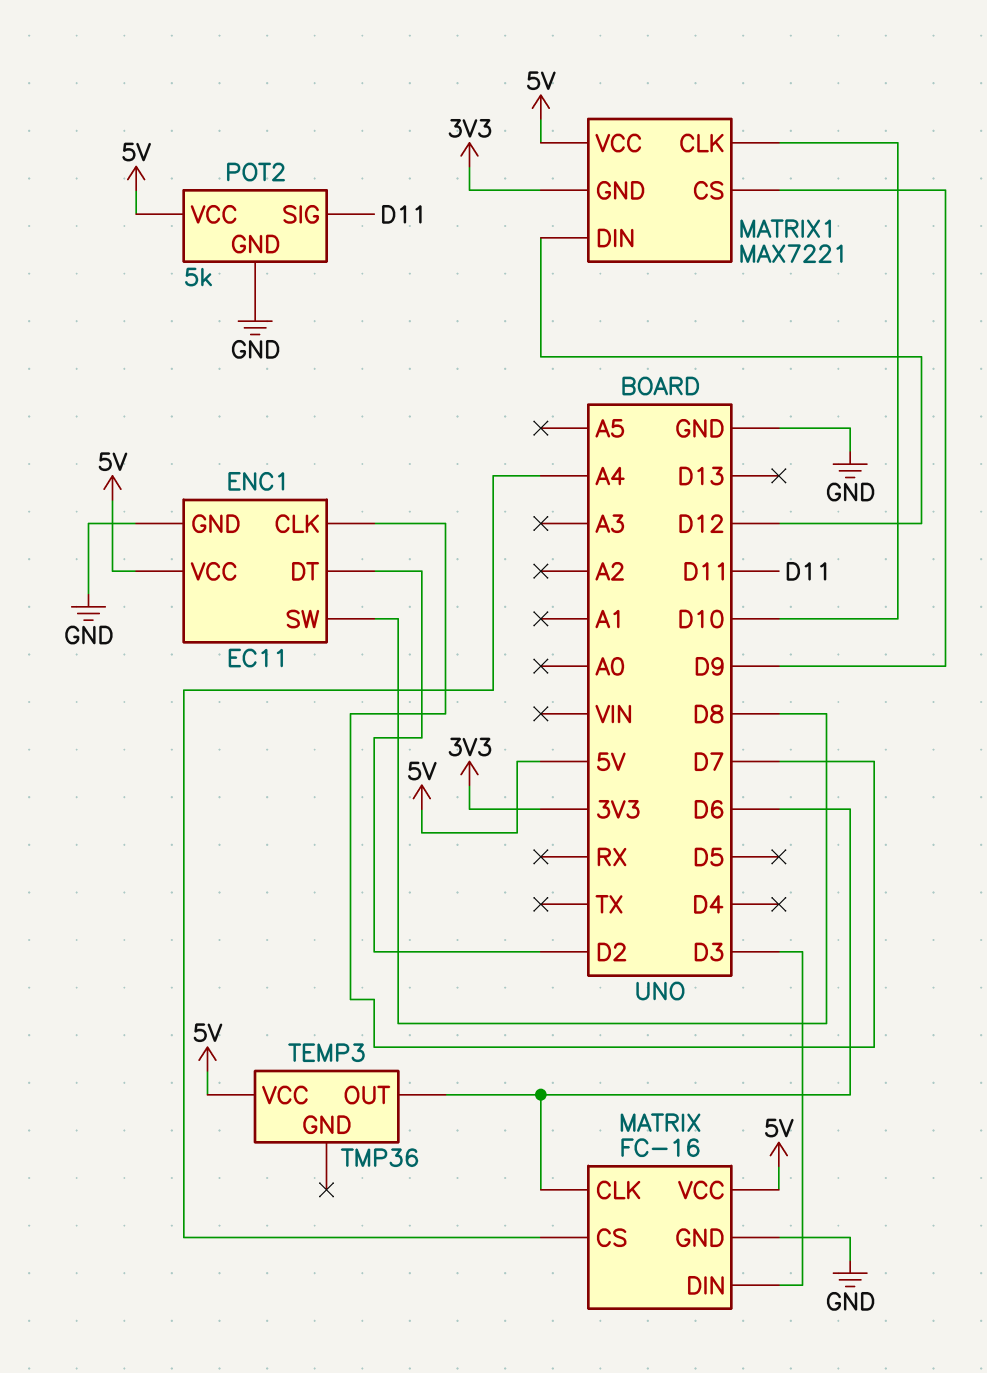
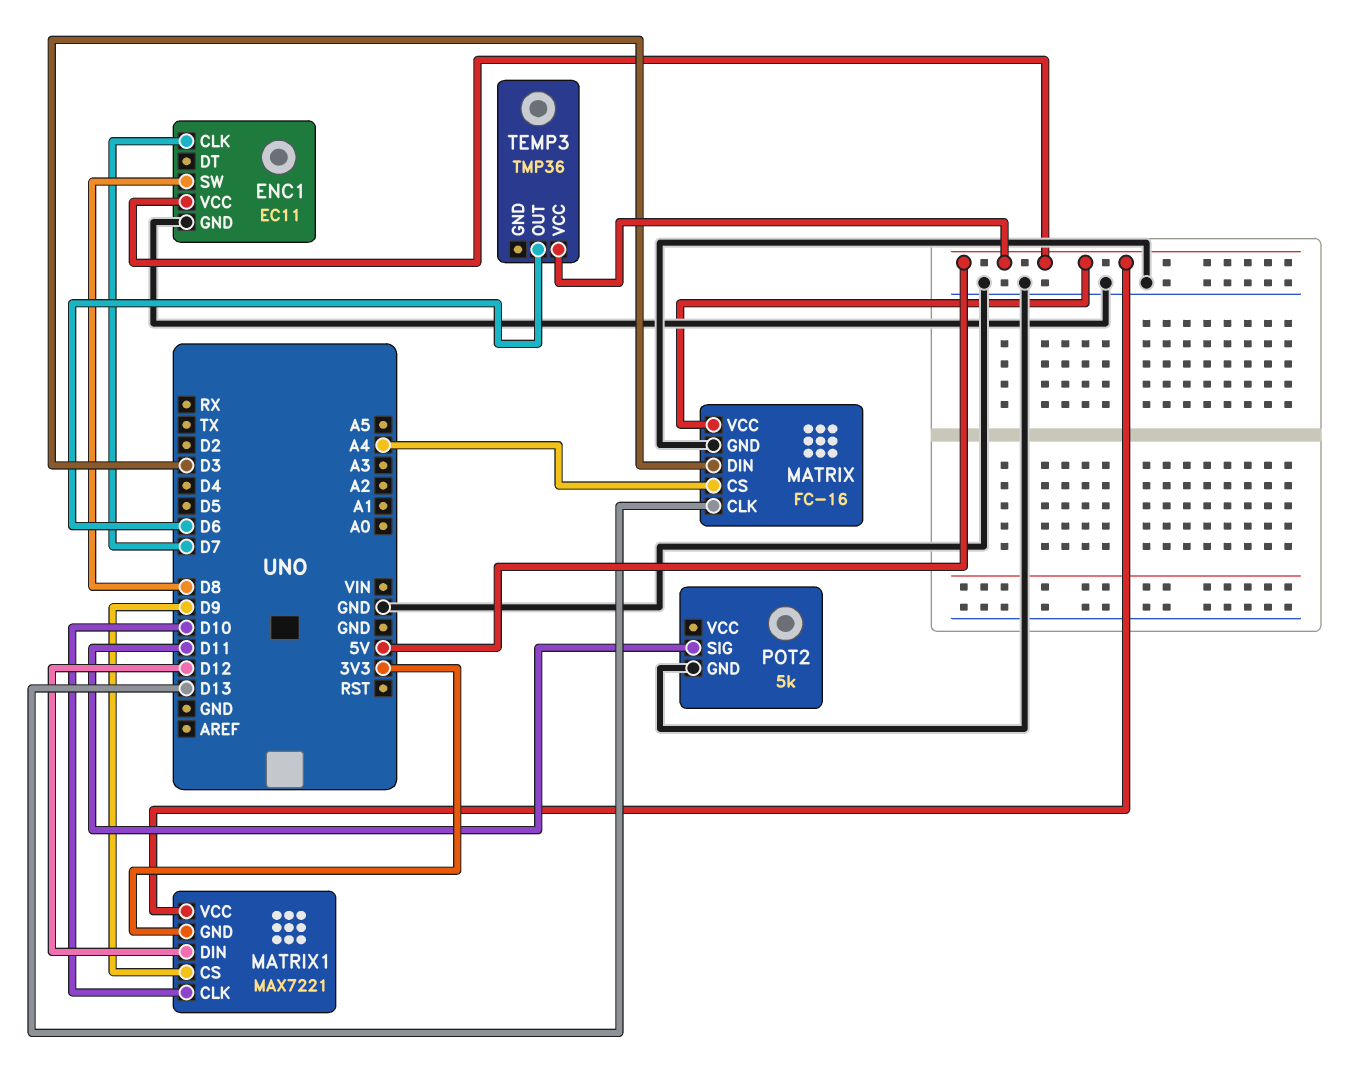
ENC1 pin DT: D2 -> none
MATRIX pin CLK: D6 -> D13
POT2 pin VCC: 5V -> none

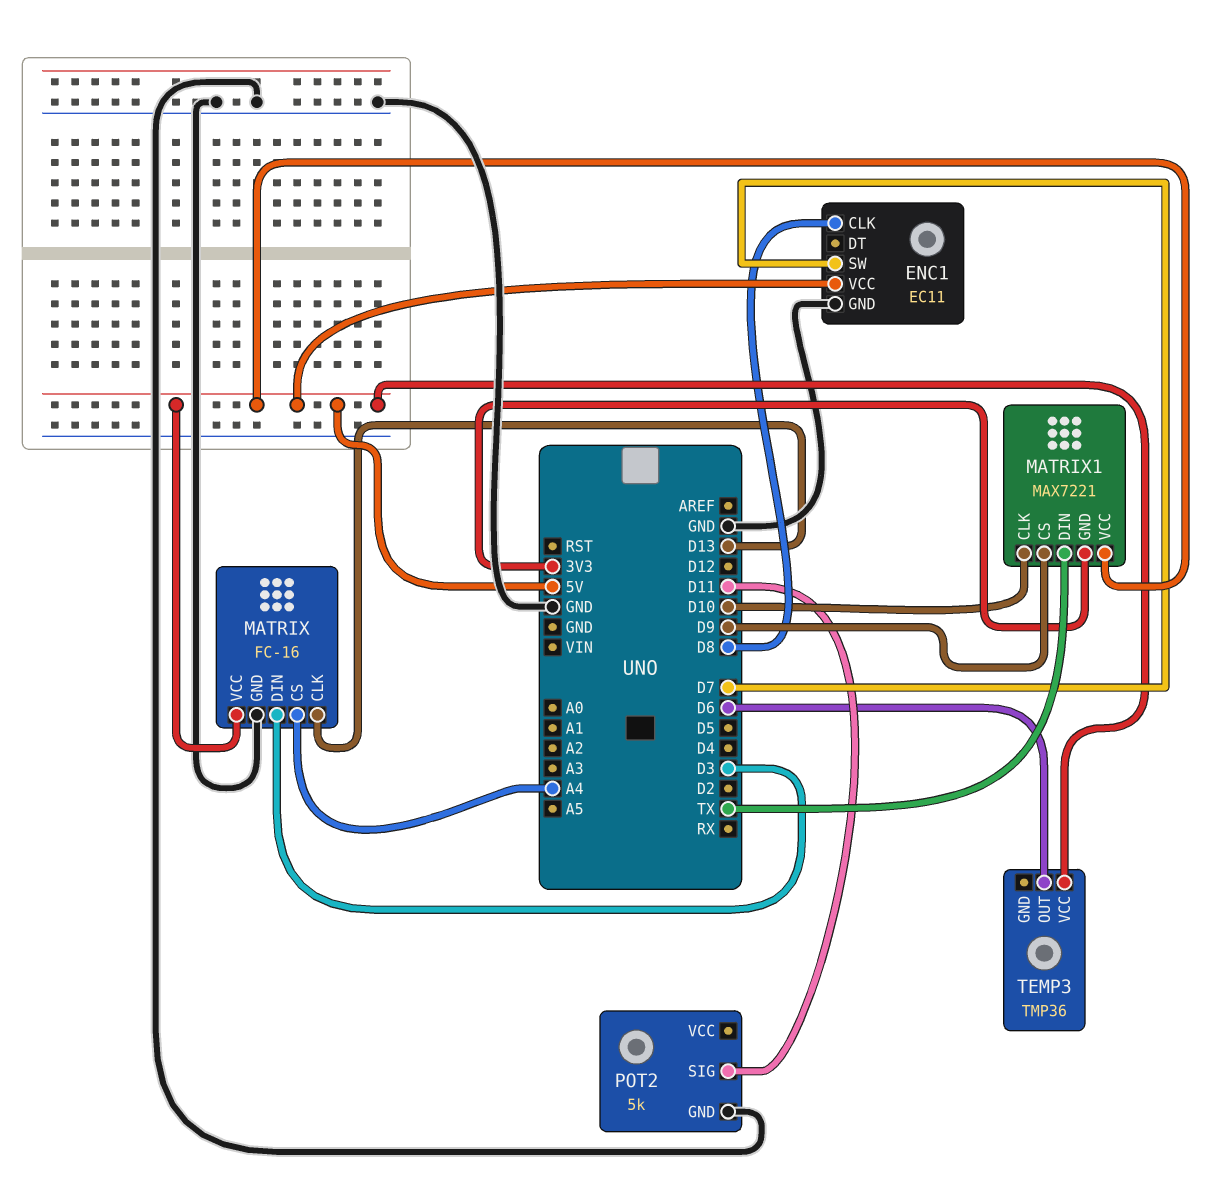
ENC1 pin CLK: D7 -> D8
ENC1 pin SW: D8 -> D7
MATRIX1 pin DIN: D12 -> TX

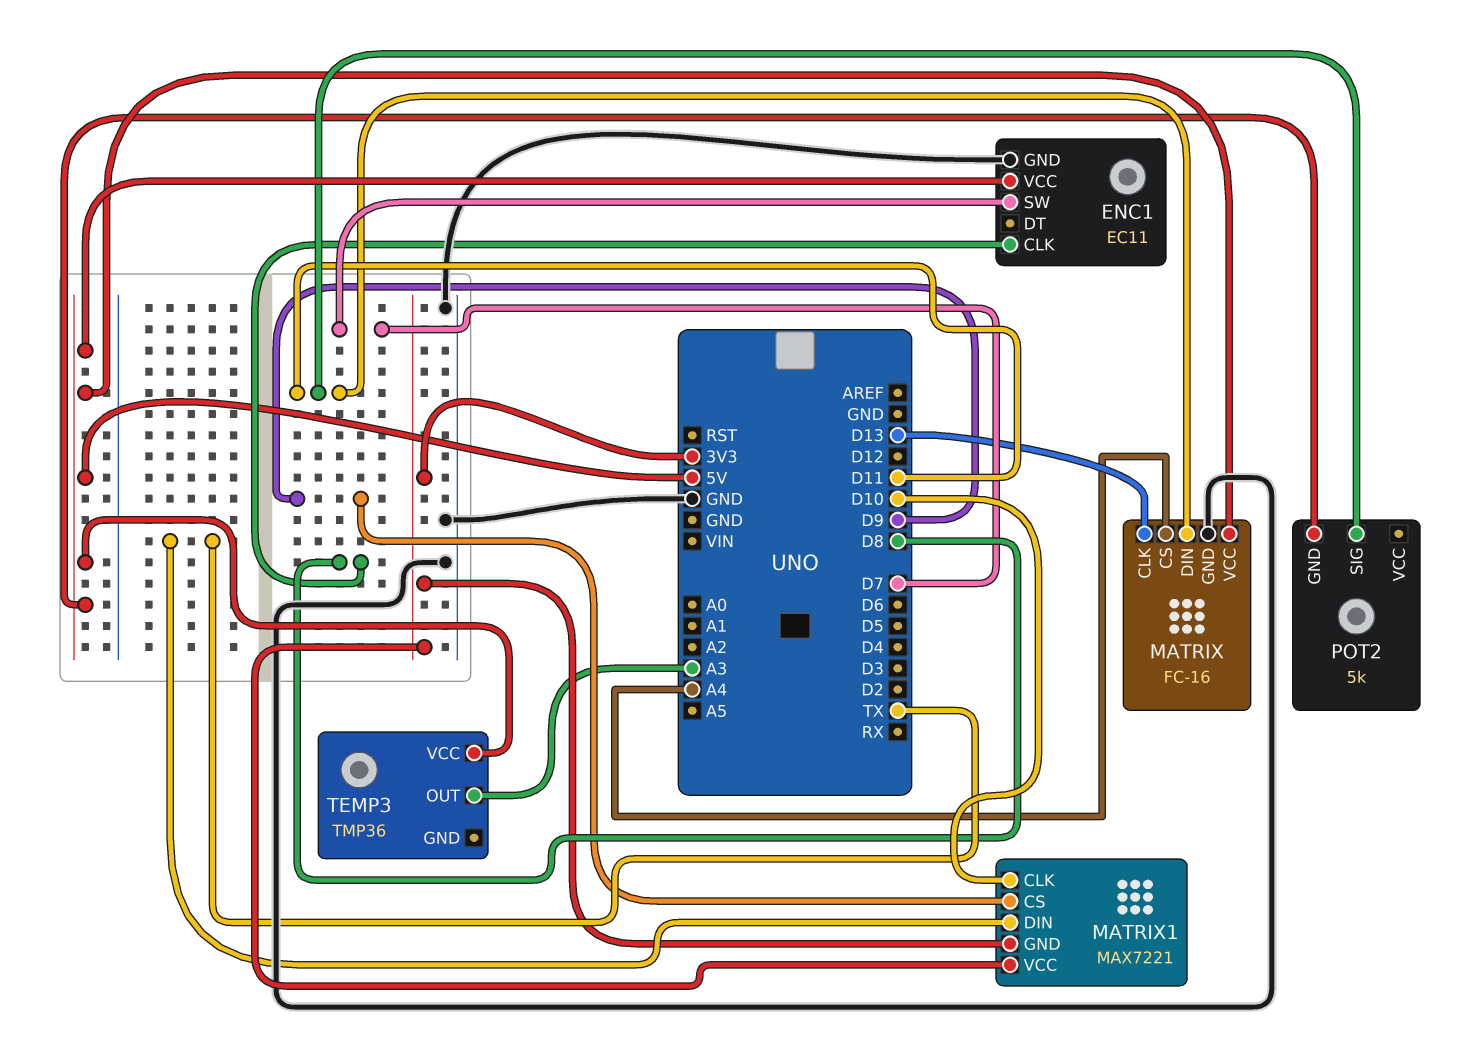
MATRIX pin DIN: D3 -> D11
MATRIX1 pin VCC: 5V -> 3V3
POT2 pin GND: GND -> 5V
TEMP3 pin OUT: D6 -> A3

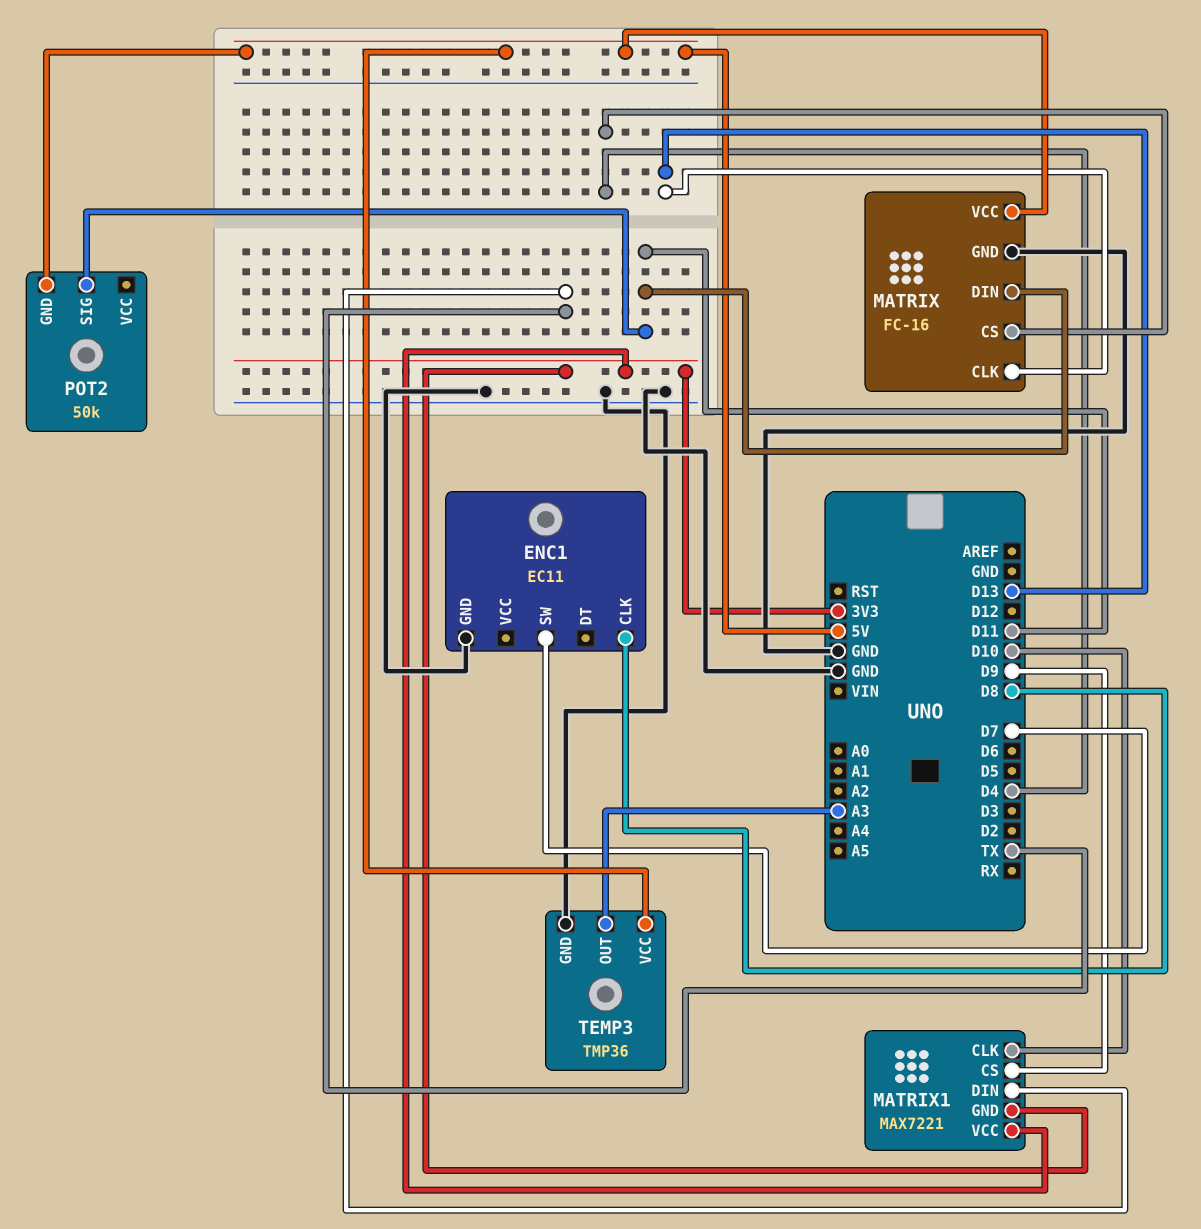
ENC1 pin VCC: 5V -> none
MATRIX pin CS: A4 -> D4
POT2: 5k -> 50k
TEMP3 pin GND: none -> GND

